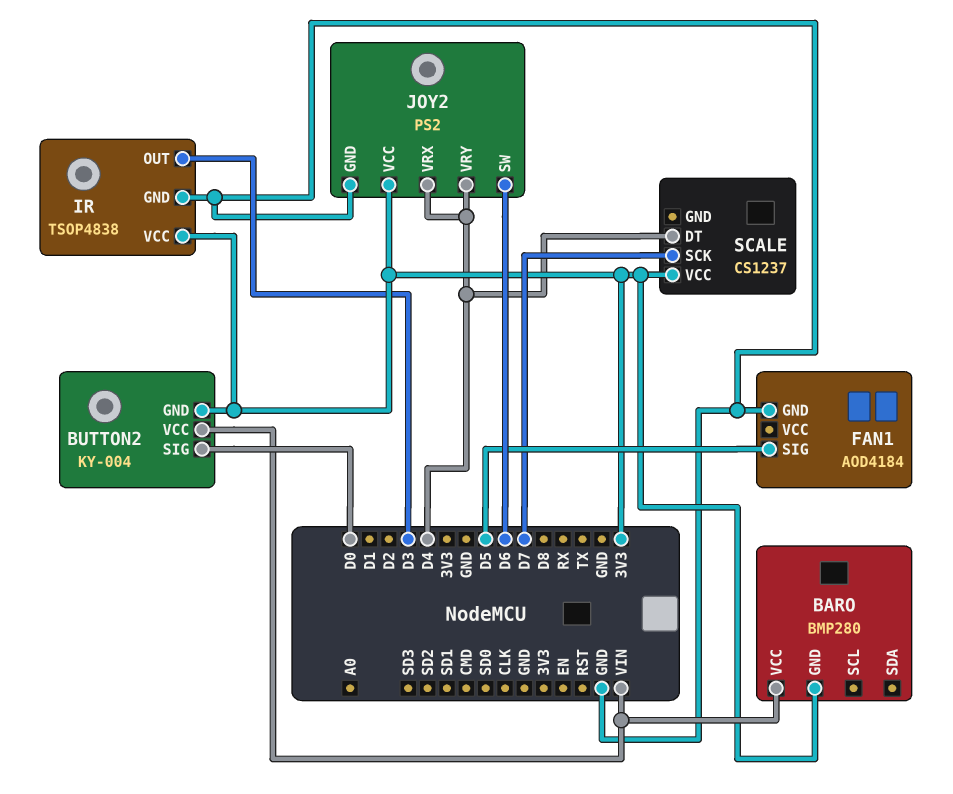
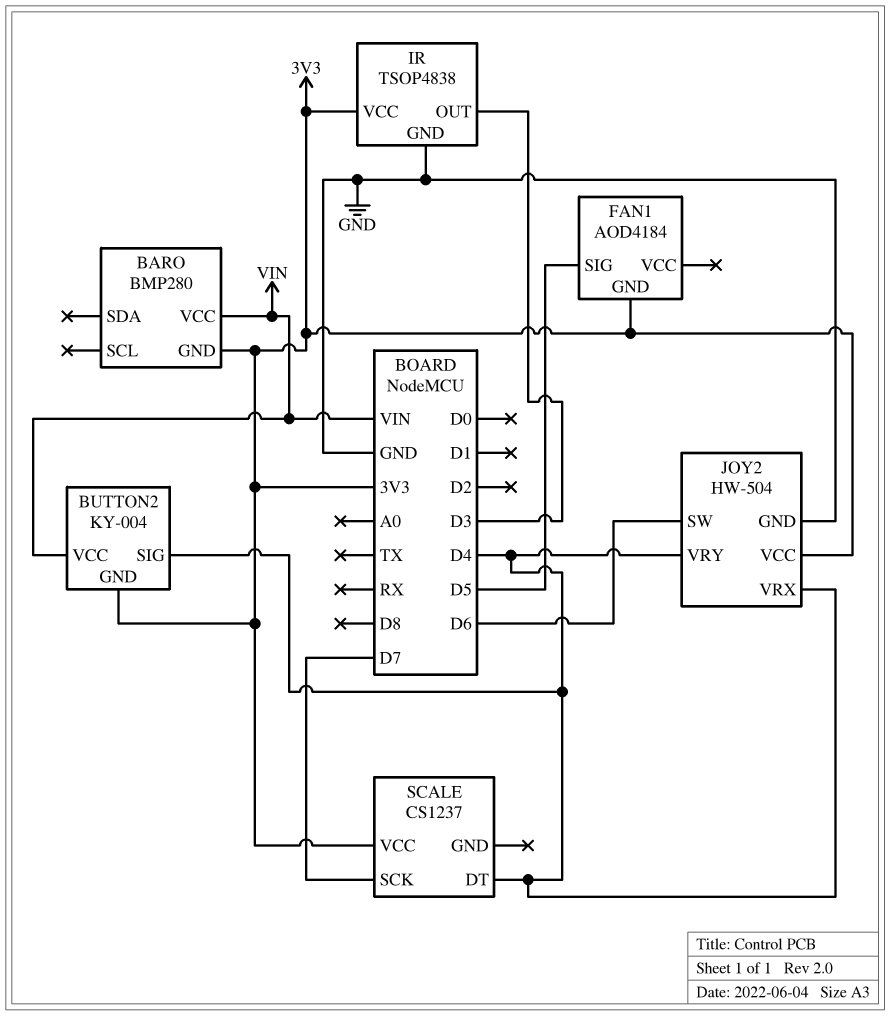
BUTTON2 pin SIG: D0 -> D4
FAN1 pin GND: GND -> 3V3
JOY2: PS2 -> HW-504

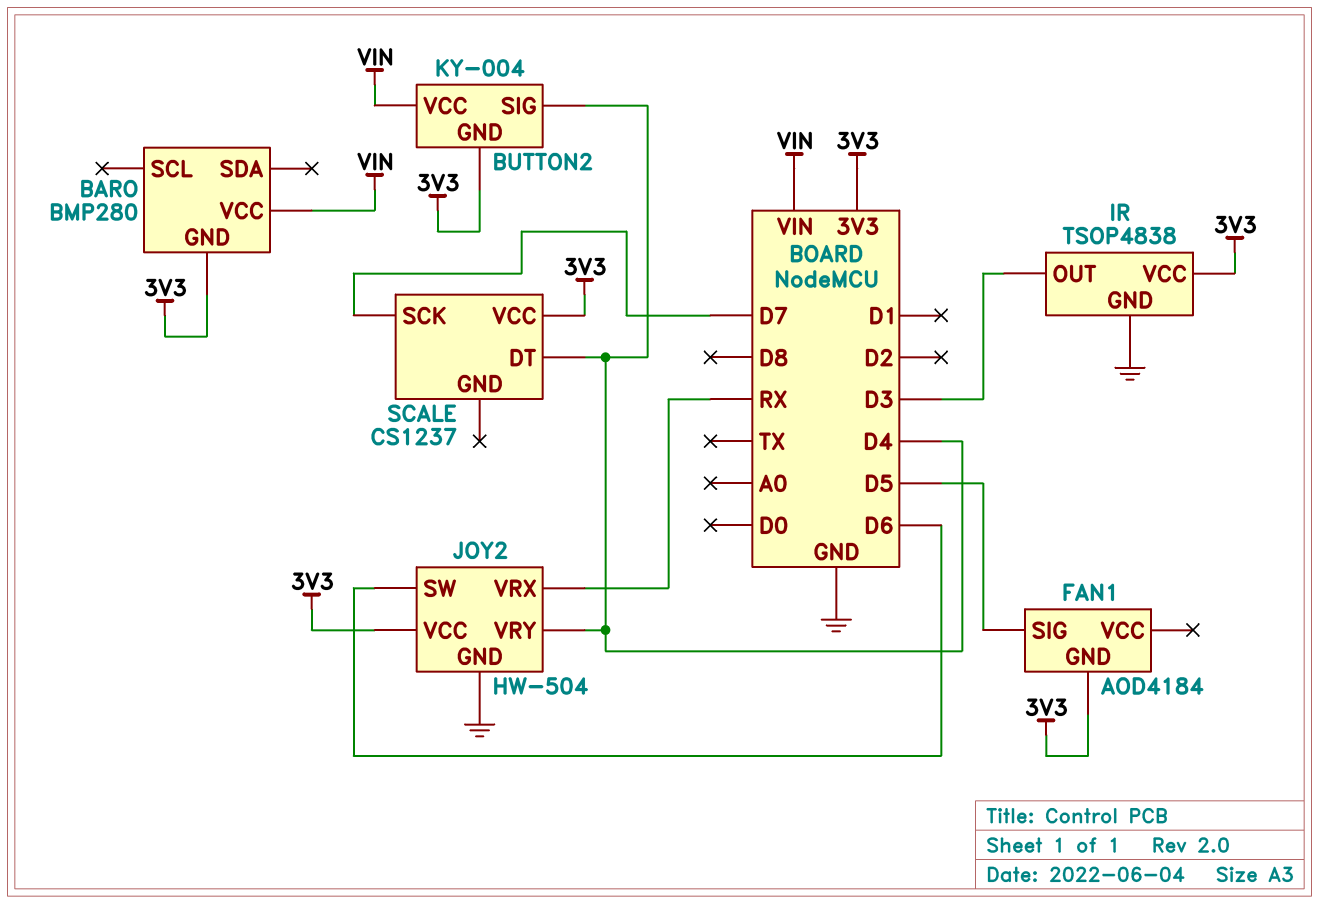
JOY2 pin VRX: D4 -> RX

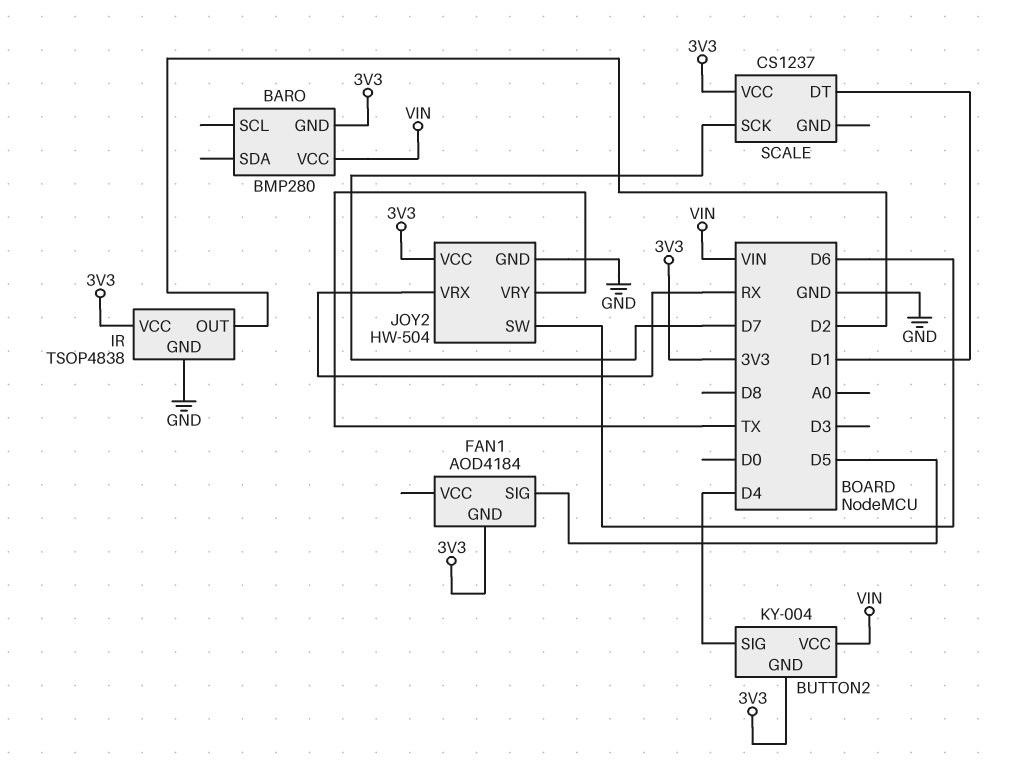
IR pin OUT: D3 -> D2
JOY2 pin VRY: D4 -> TX
SCALE pin DT: D4 -> D1

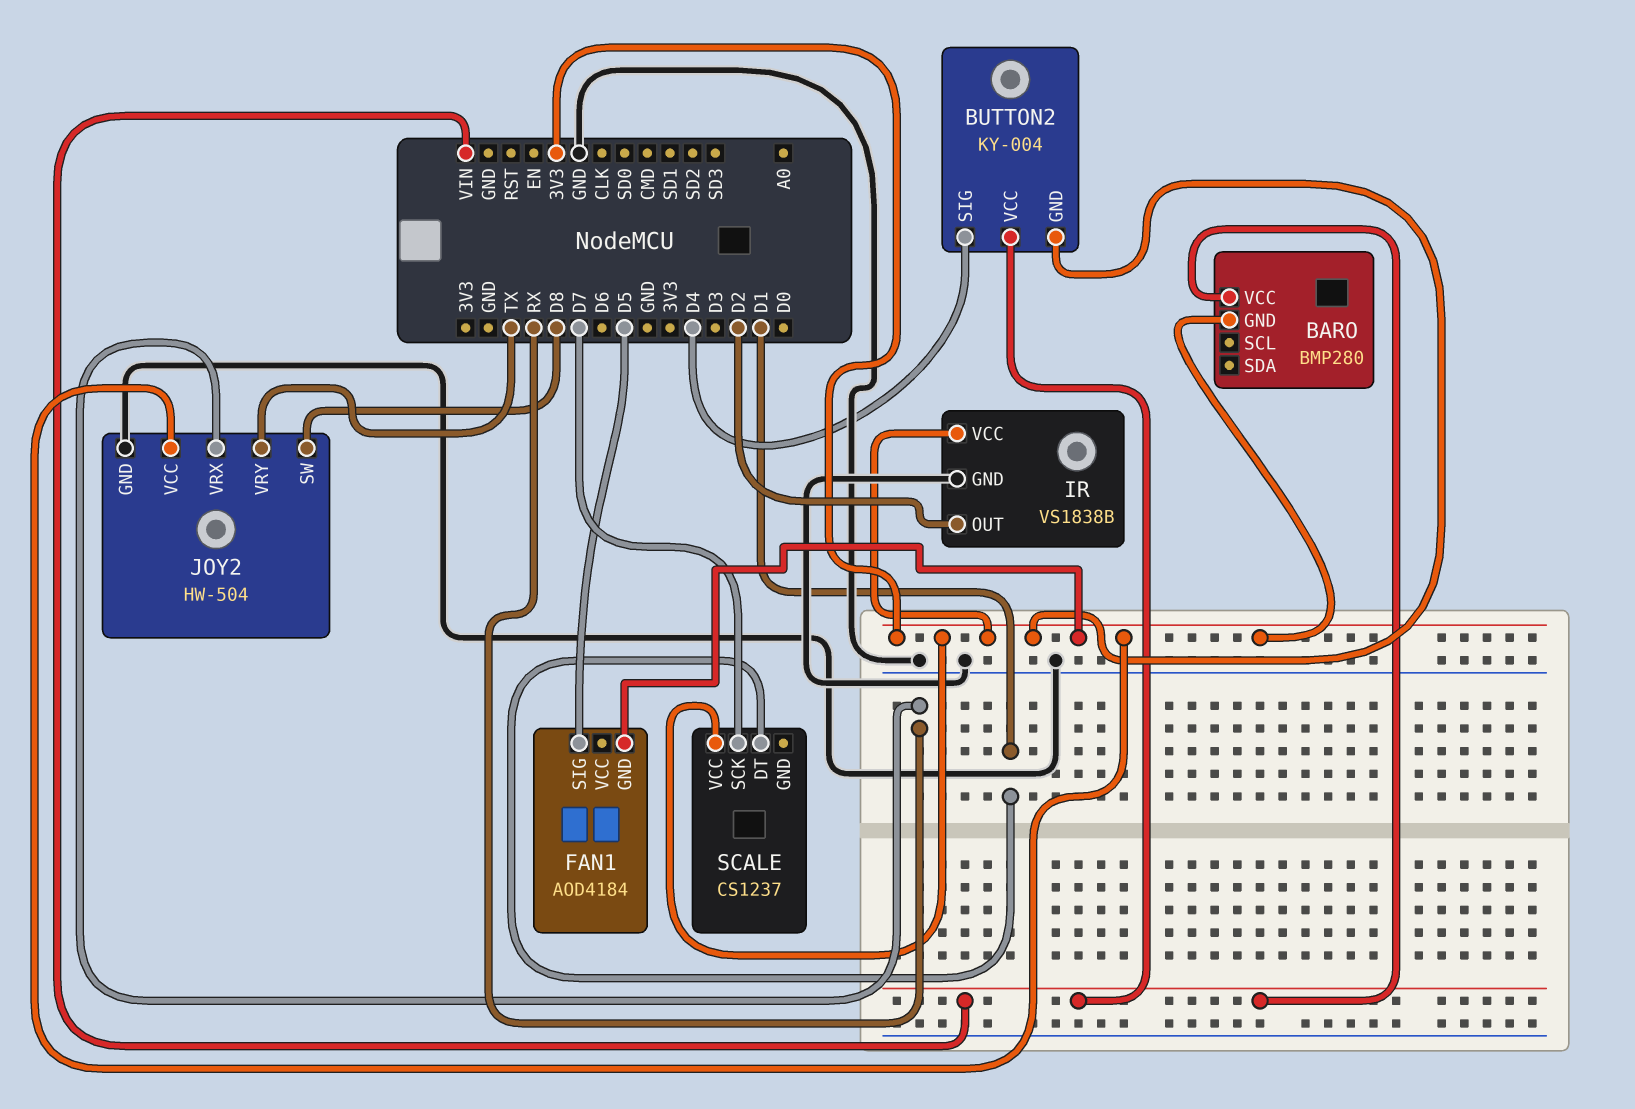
IR: TSOP4838 -> VS1838B
JOY2 pin SW: D6 -> D8

